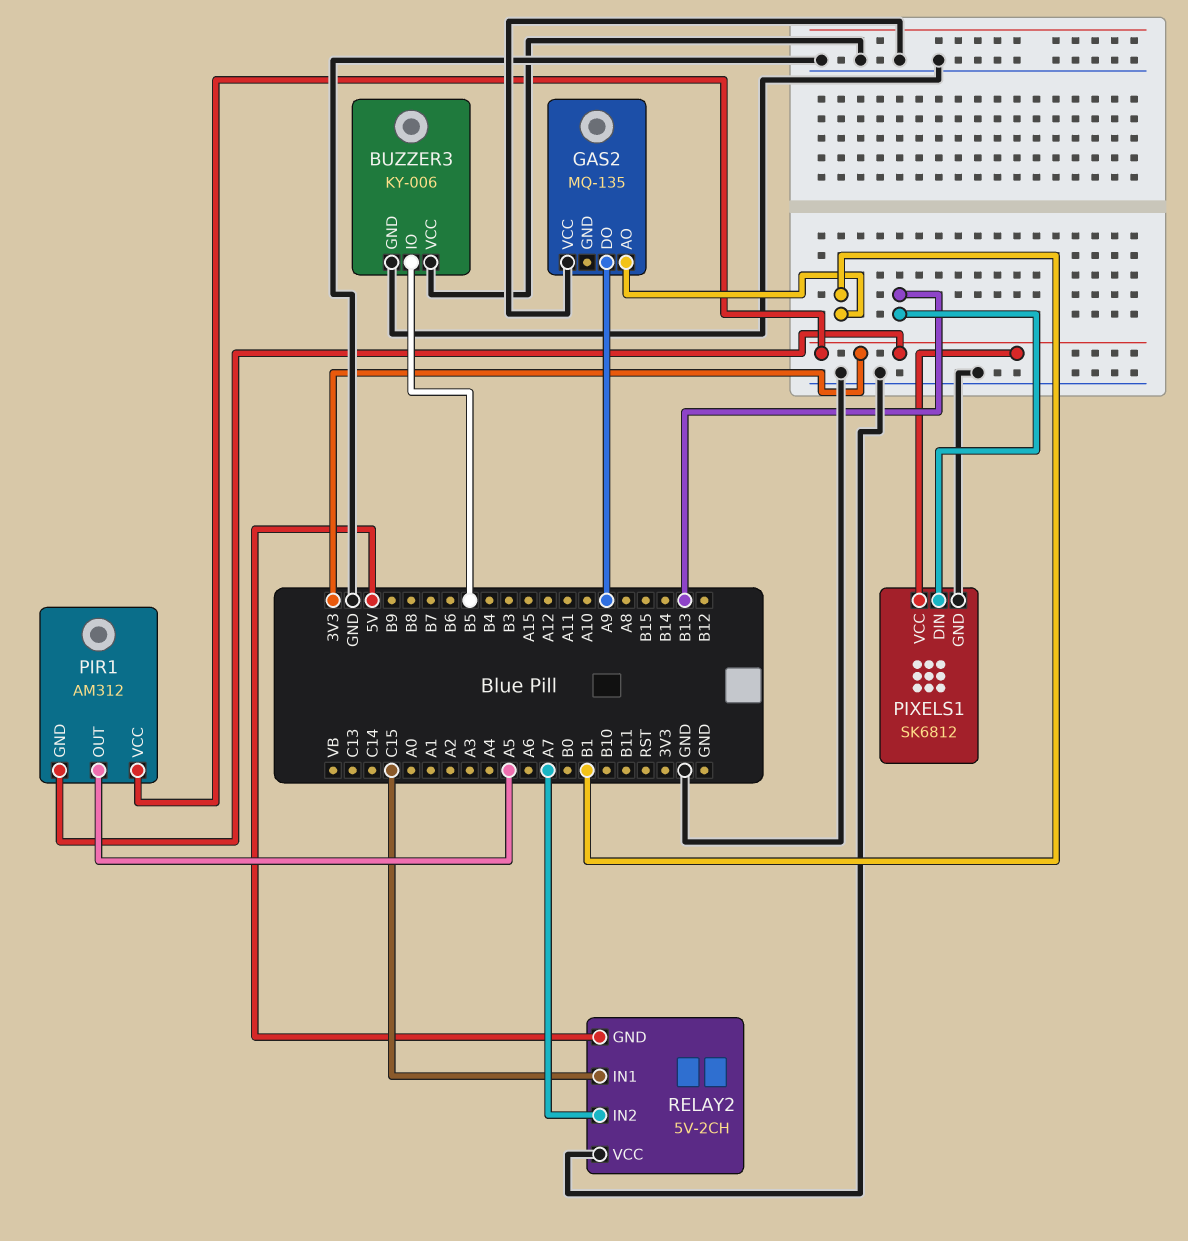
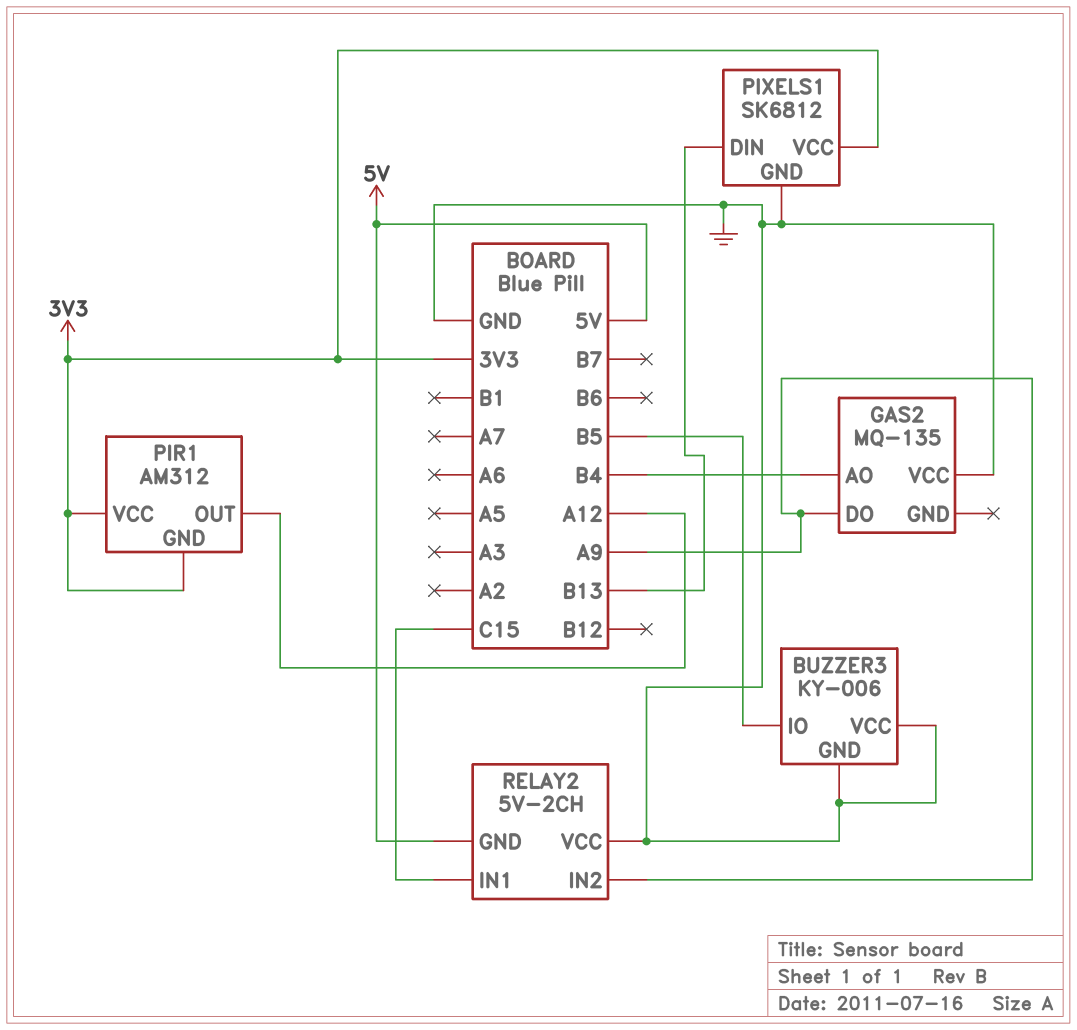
GAS2 pin AO: B1 -> B4
PIR1 pin OUT: A5 -> A12
RELAY2 pin IN2: A7 -> A9

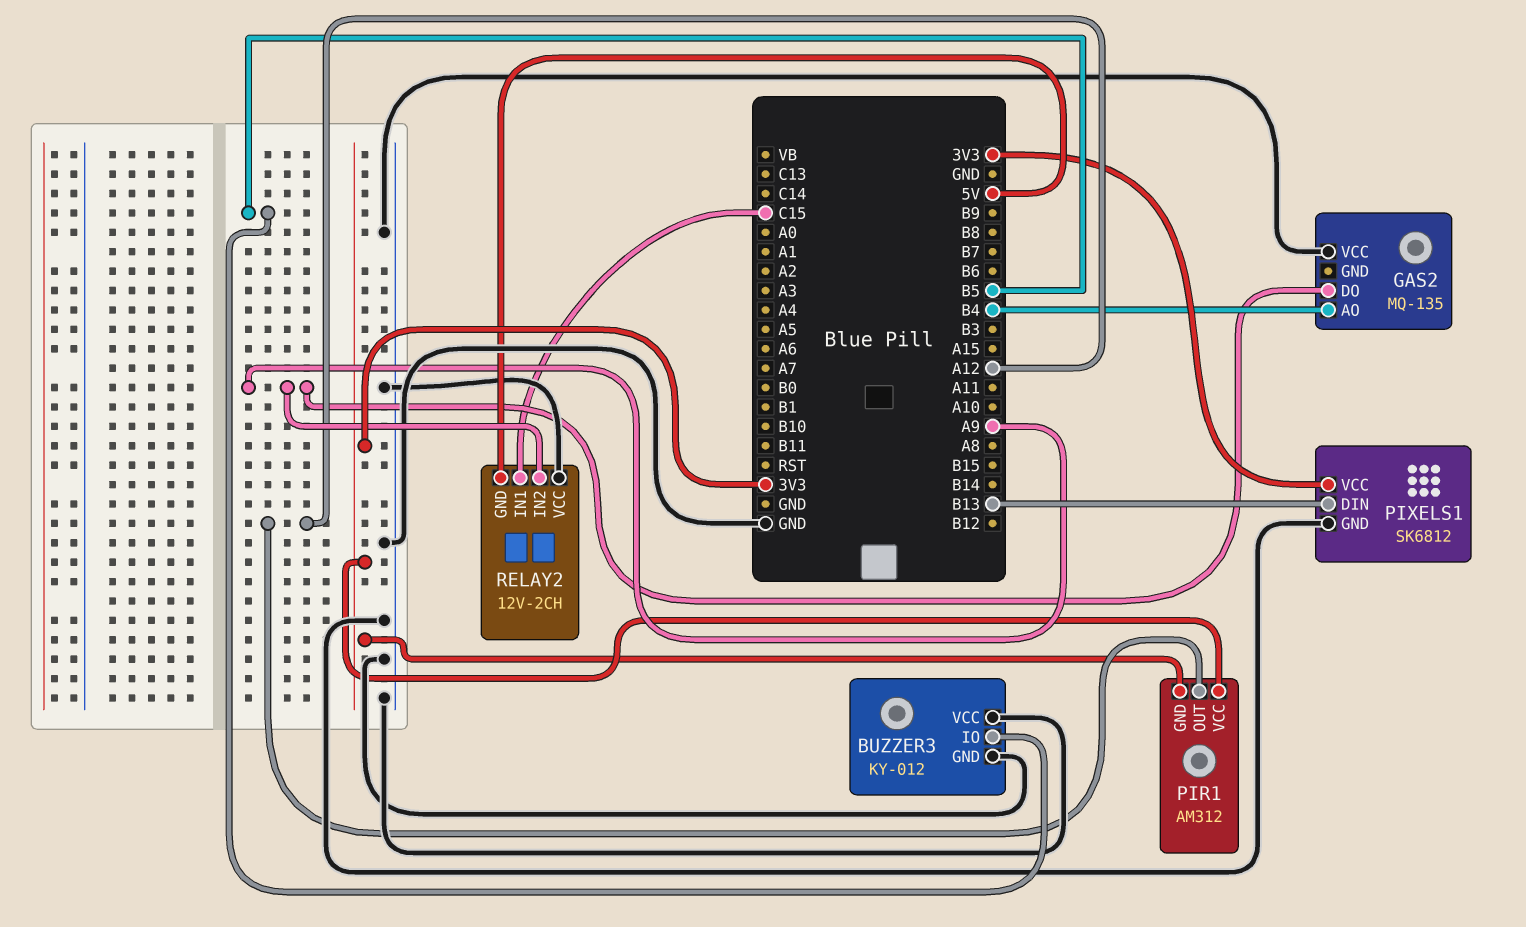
BUZZER3: KY-006 -> KY-012
RELAY2: 5V-2CH -> 12V-2CH

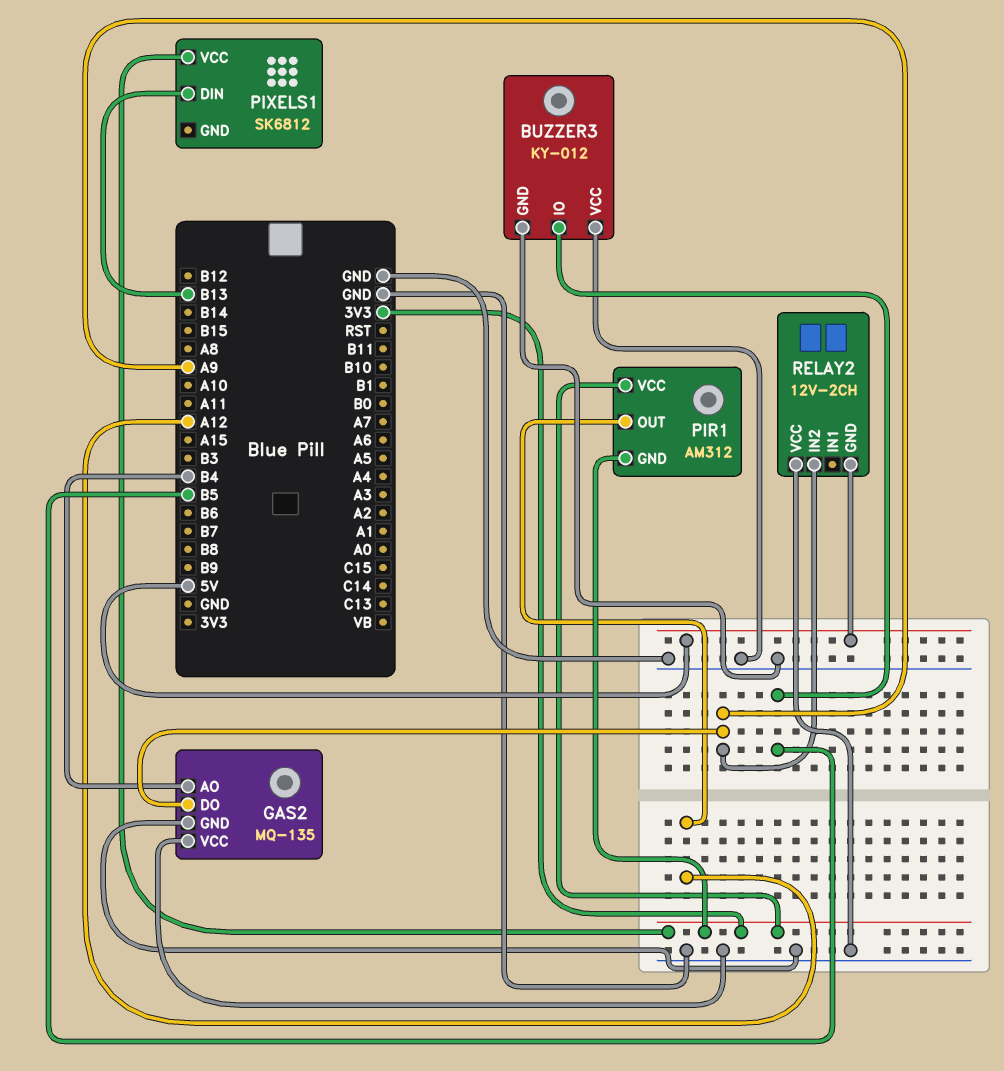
GAS2 pin GND: none -> GND
PIXELS1 pin GND: GND -> none
RELAY2 pin IN1: C15 -> none

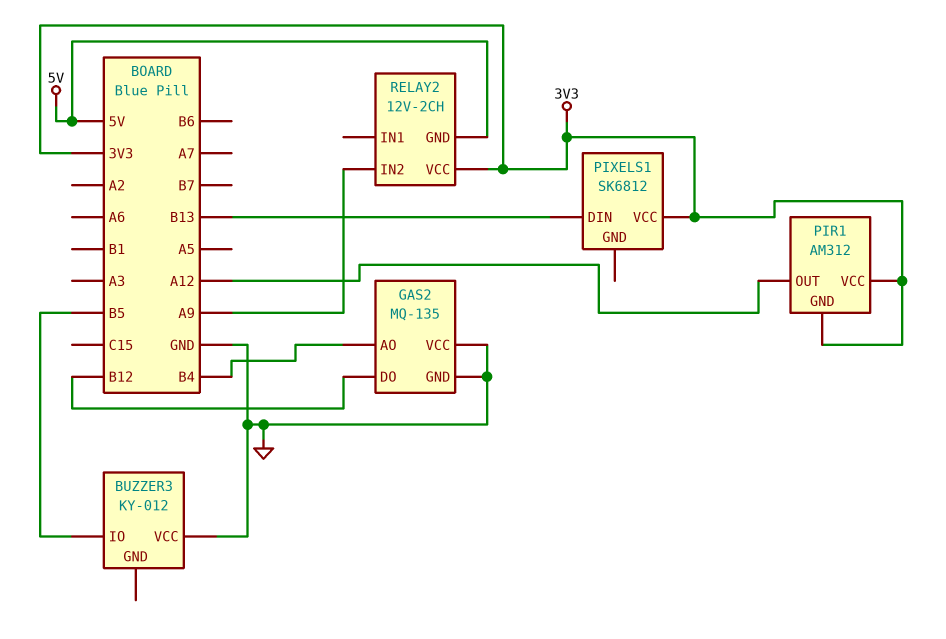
BUZZER3 pin GND: GND -> none
GAS2 pin DO: A9 -> B12
RELAY2 pin VCC: GND -> 3V3

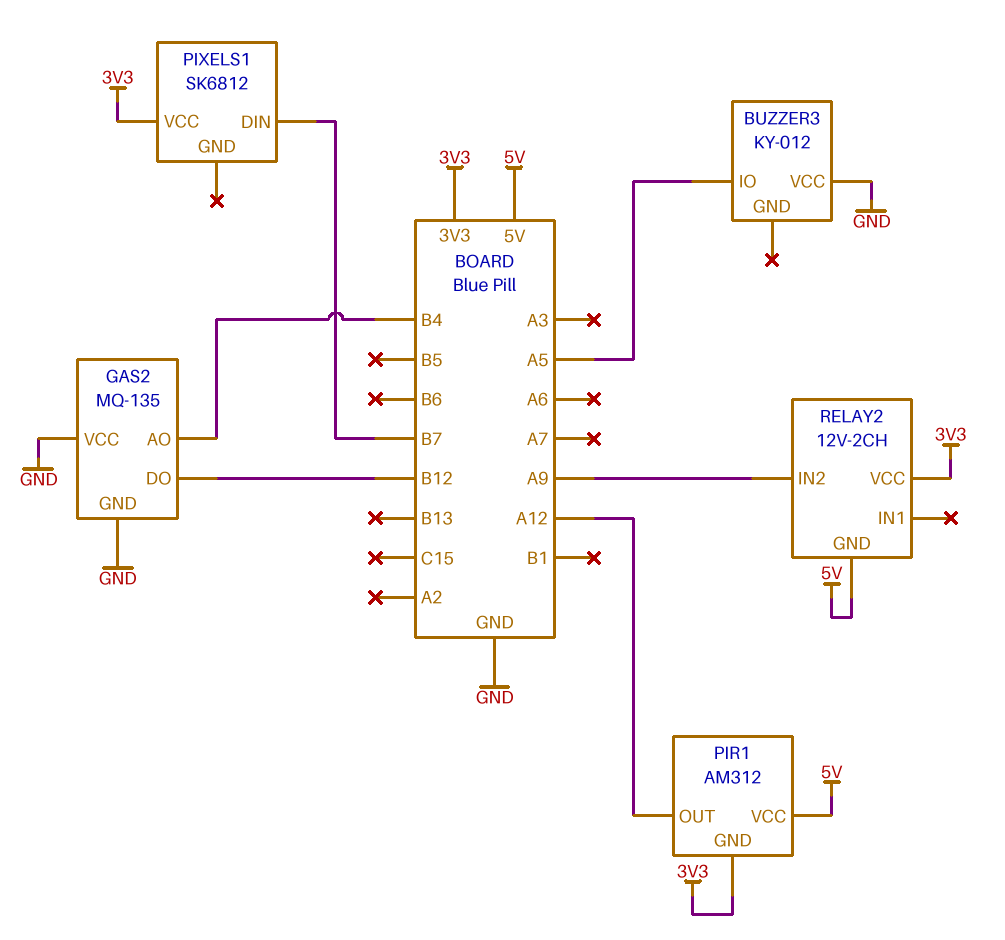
BUZZER3 pin IO: B5 -> A5
PIR1 pin VCC: 3V3 -> 5V
PIXELS1 pin DIN: B13 -> B7

